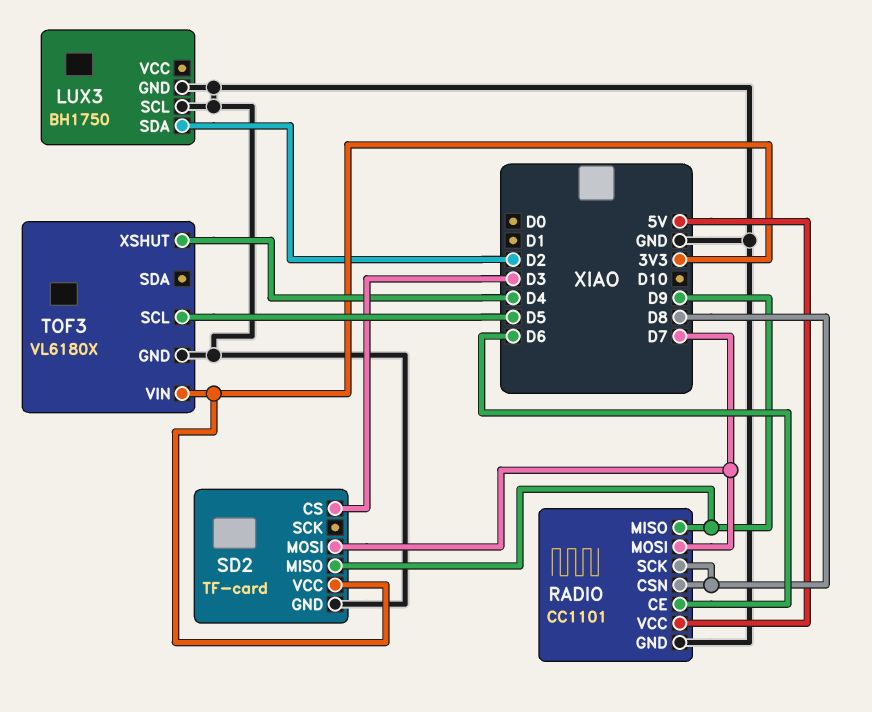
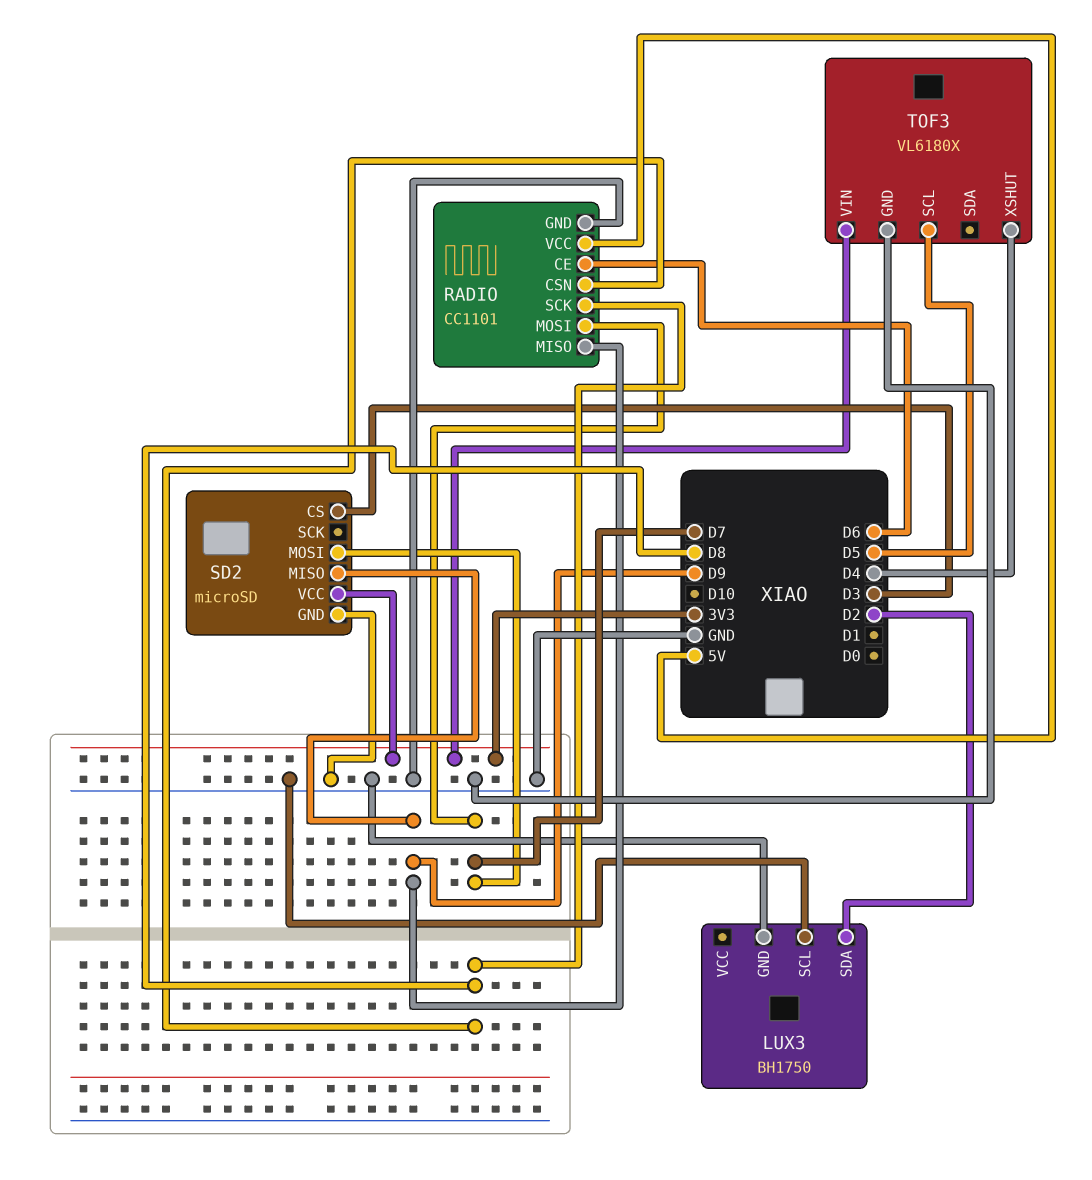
SD2: TF-card -> microSD

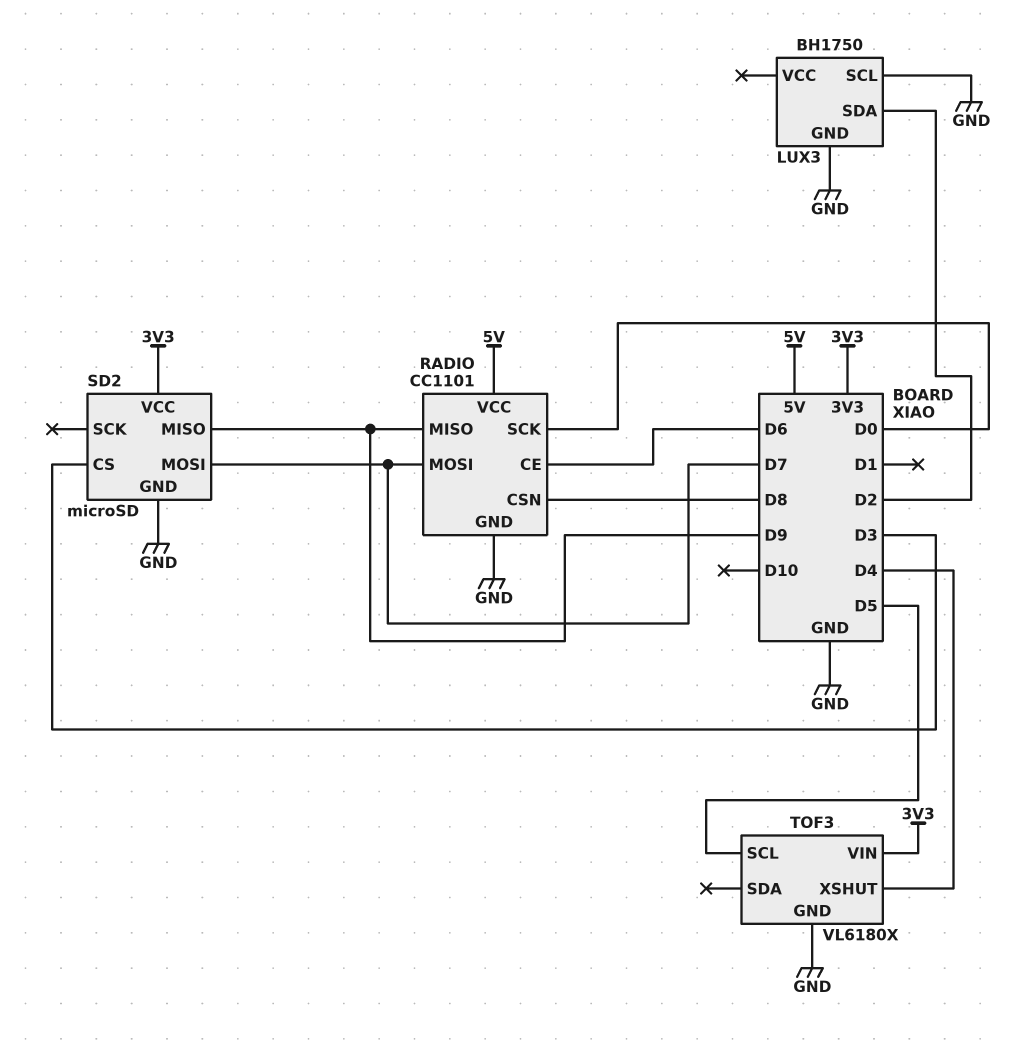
RADIO pin SCK: D8 -> D0

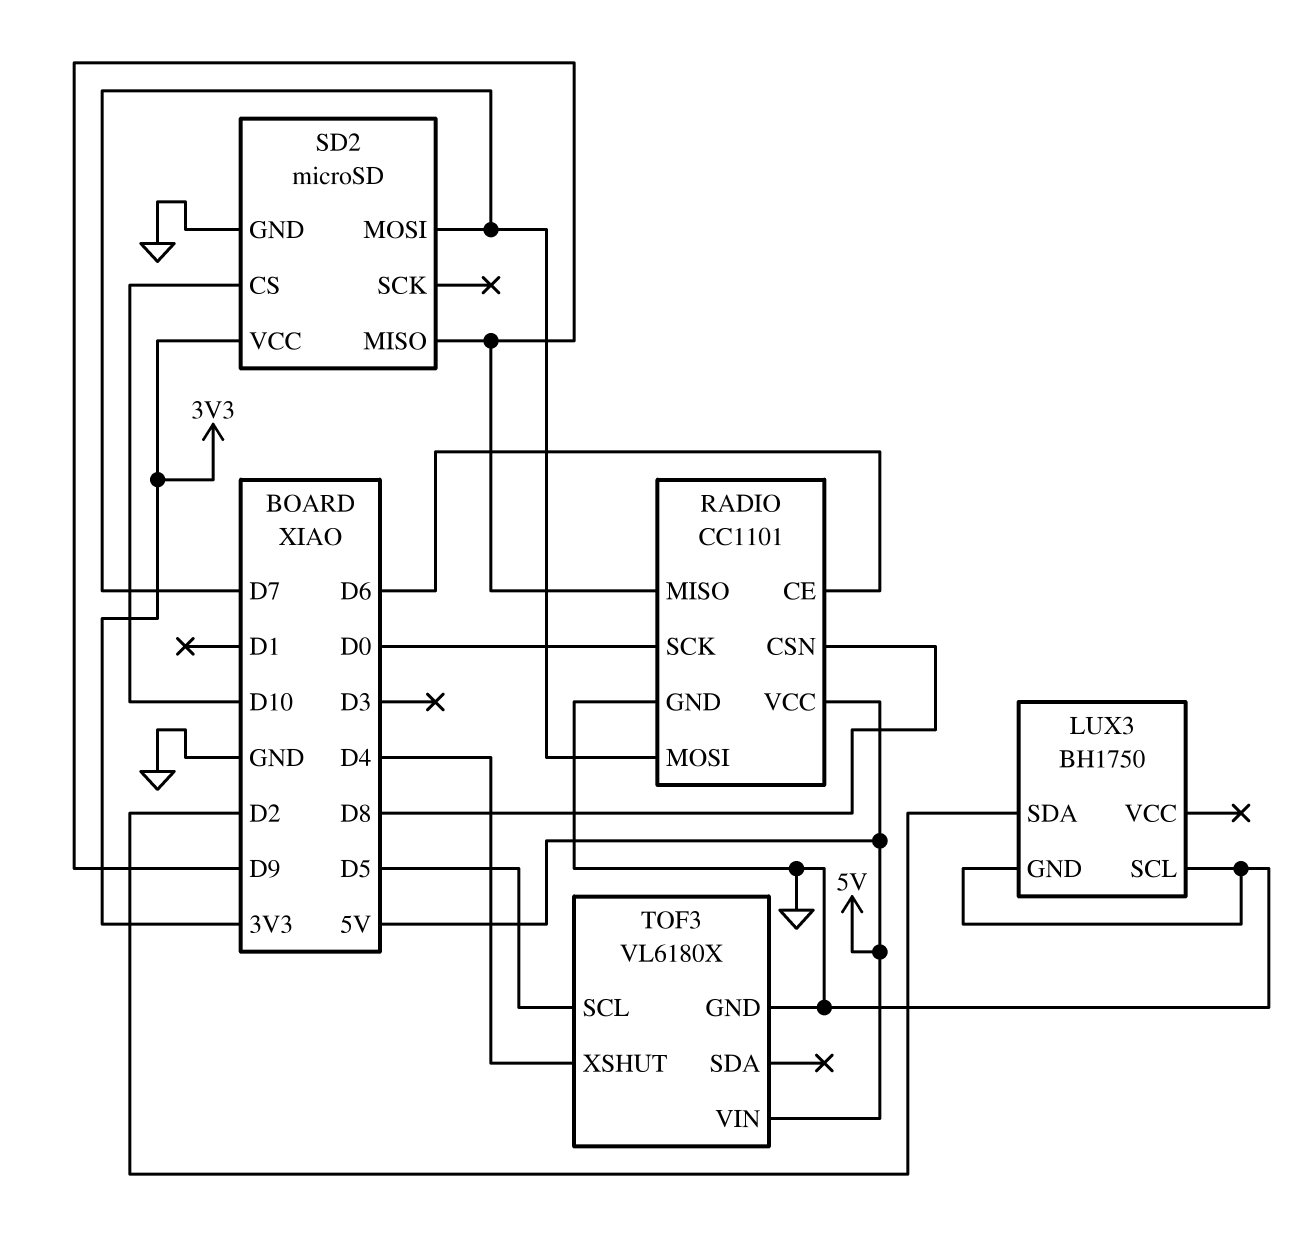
SD2 pin CS: D3 -> D10
TOF3 pin VIN: 3V3 -> 5V

